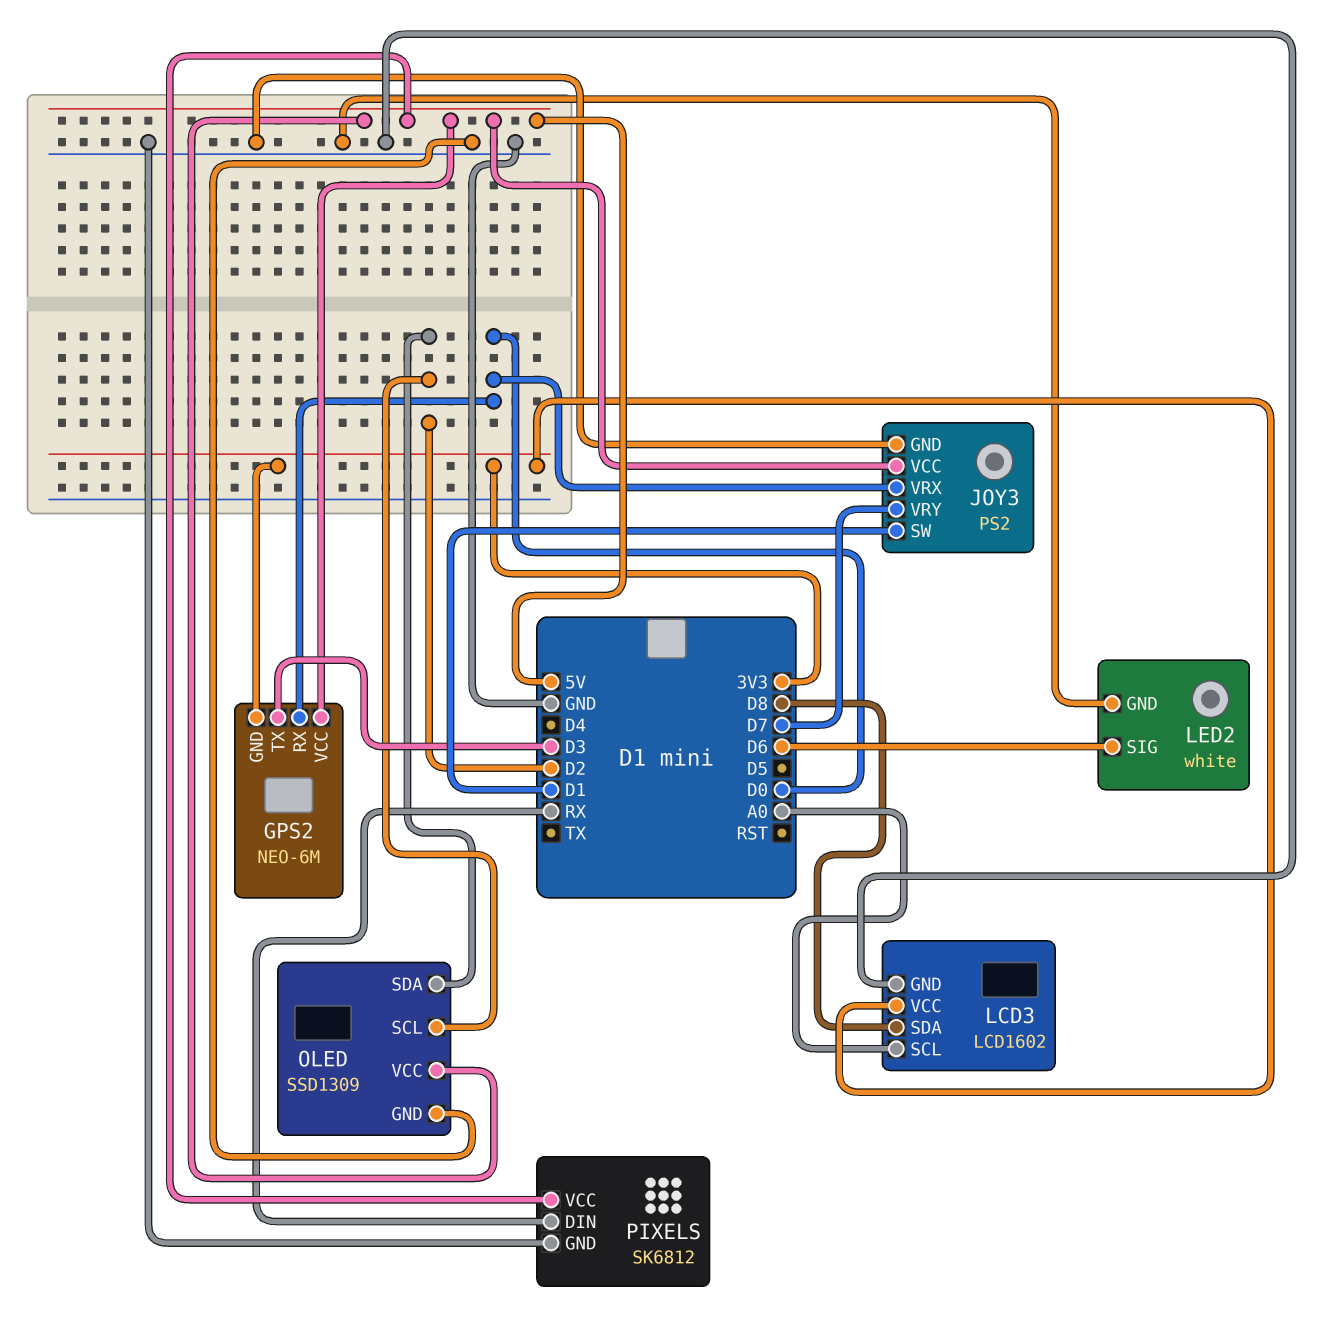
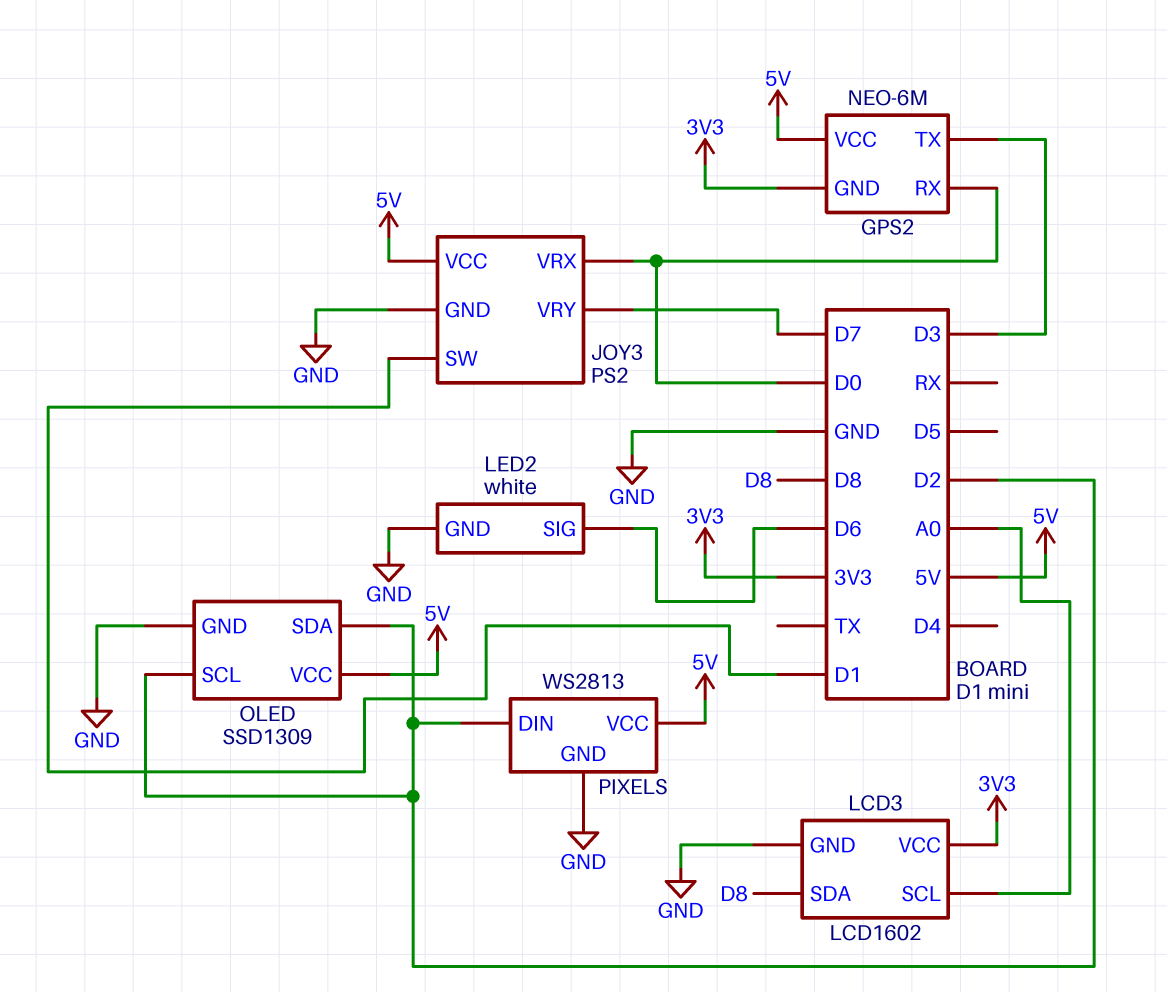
PIXELS: SK6812 -> WS2813
PIXELS pin DIN: RX -> D2

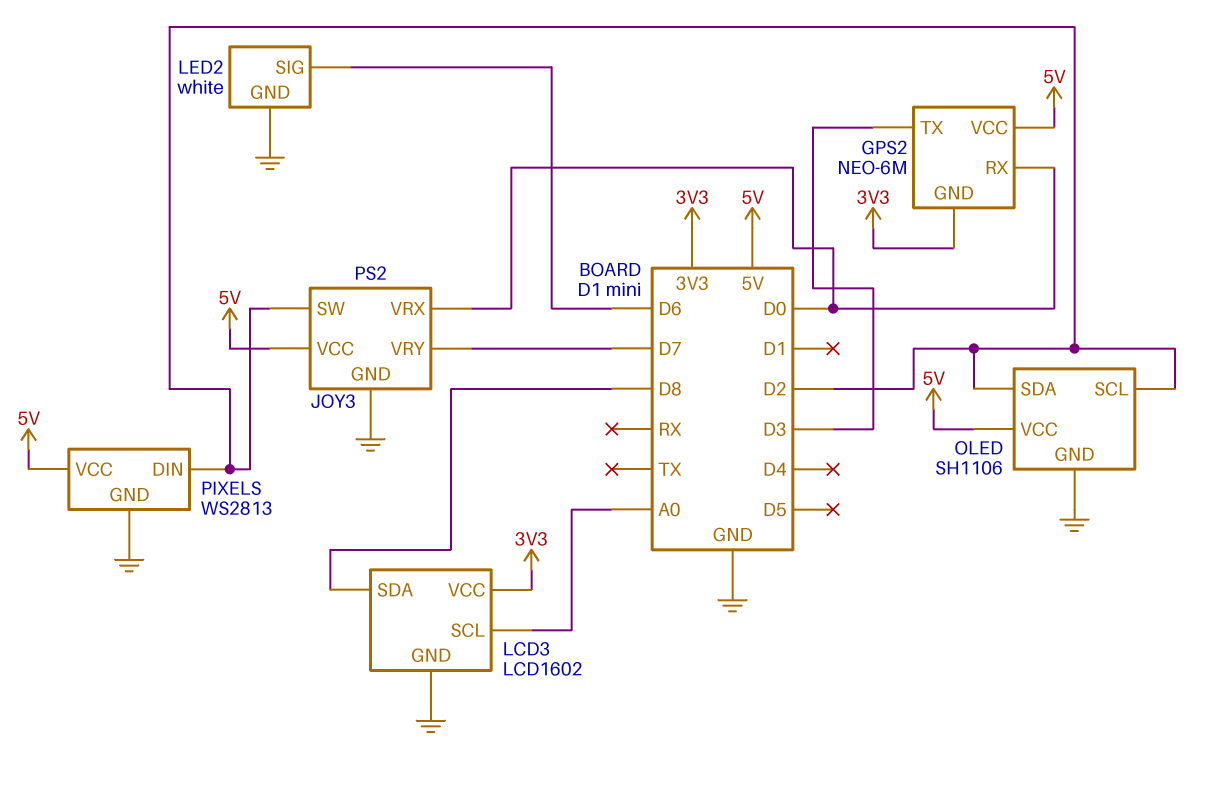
JOY3 pin SW: D1 -> D2
OLED: SSD1309 -> SH1106

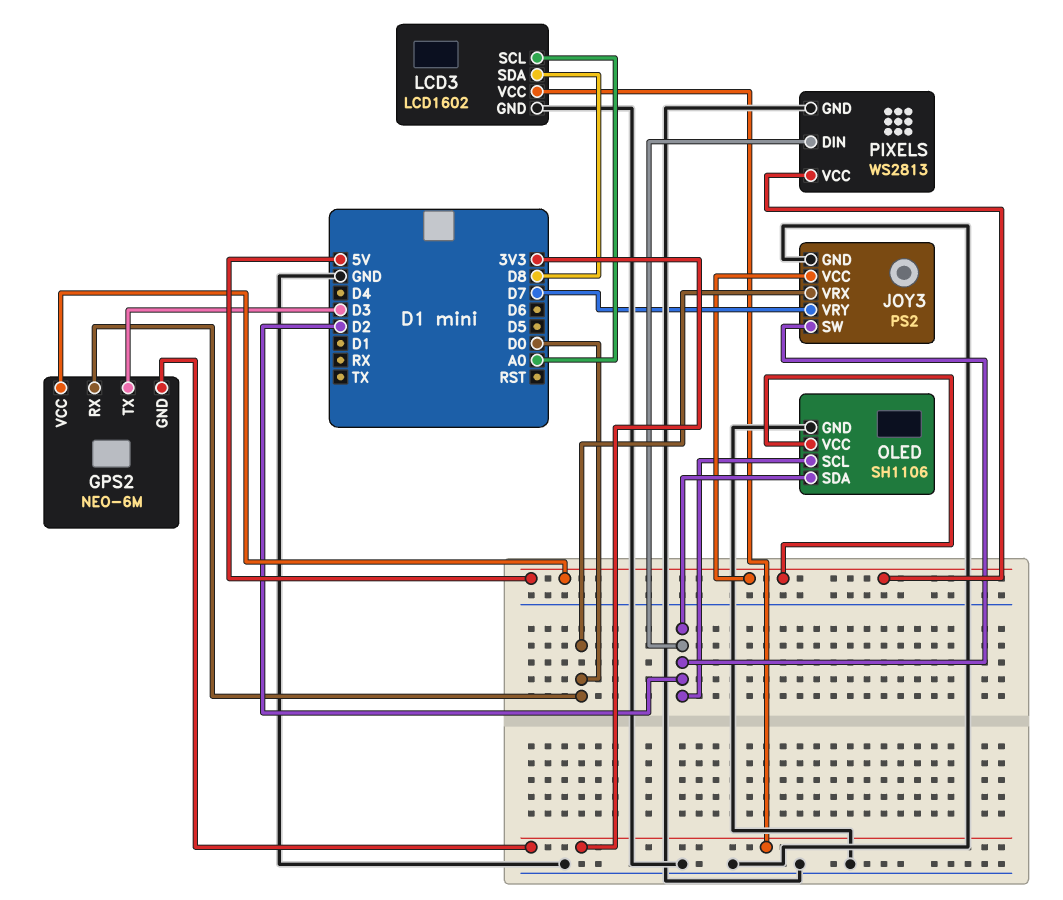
LED2: white -> none
LED2 pin GND: GND -> none
LED2 pin SIG: D6 -> none

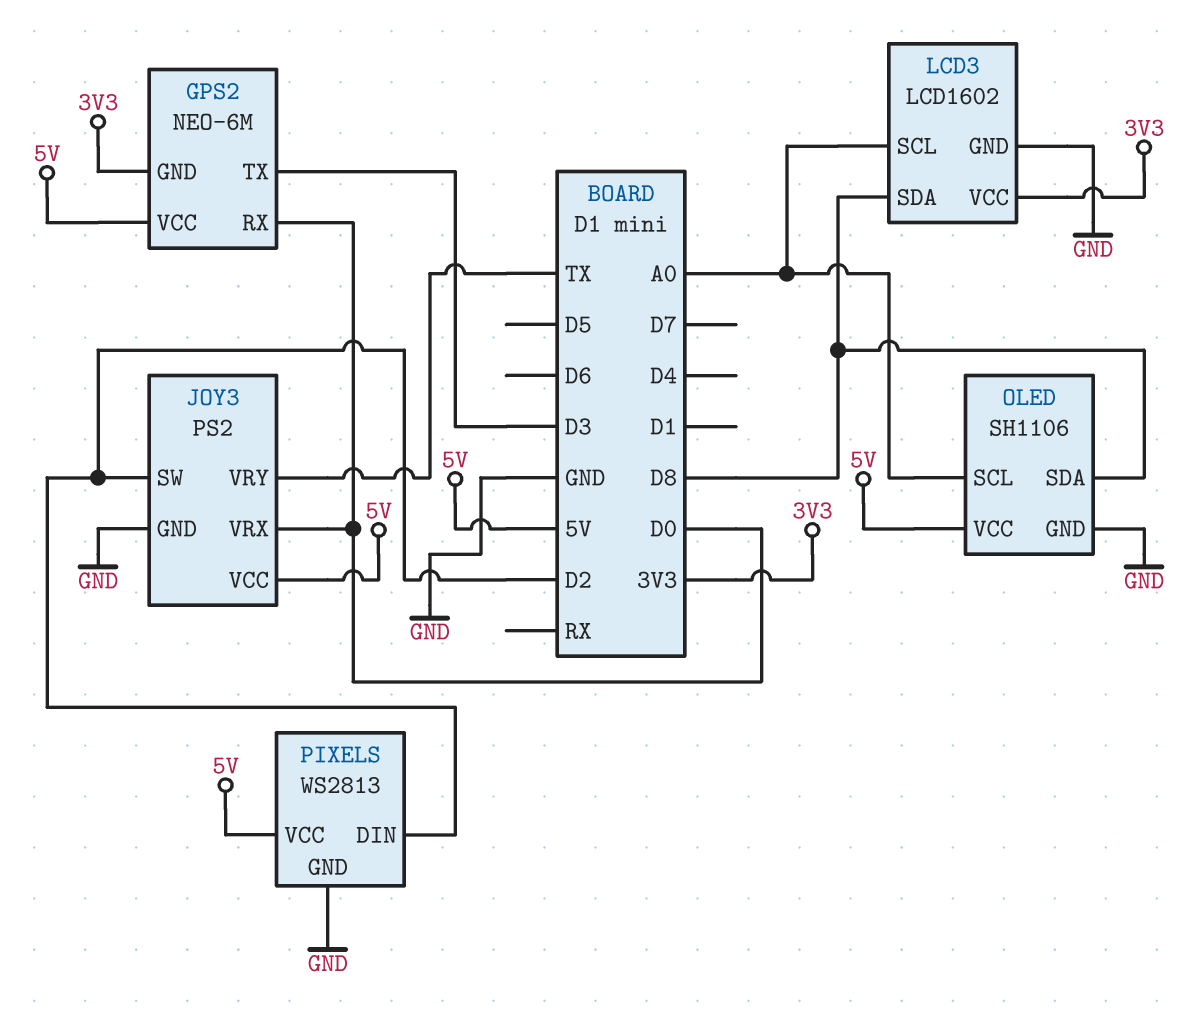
JOY3 pin VRY: D7 -> TX
OLED pin SCL: D2 -> A0
OLED pin SDA: D2 -> D8

